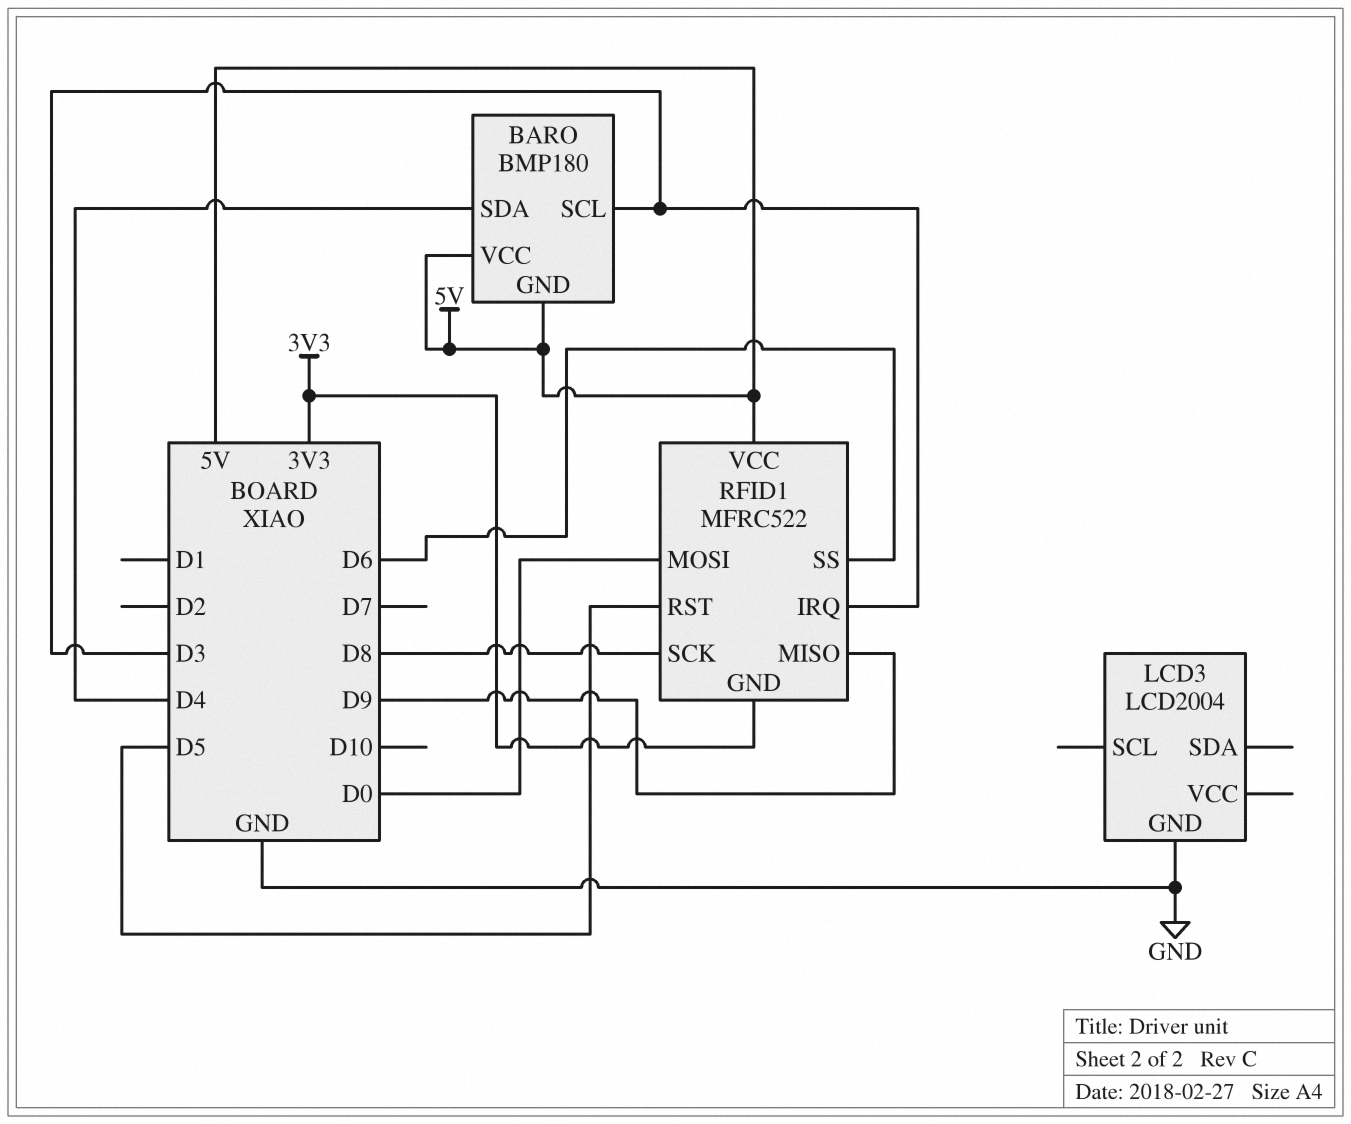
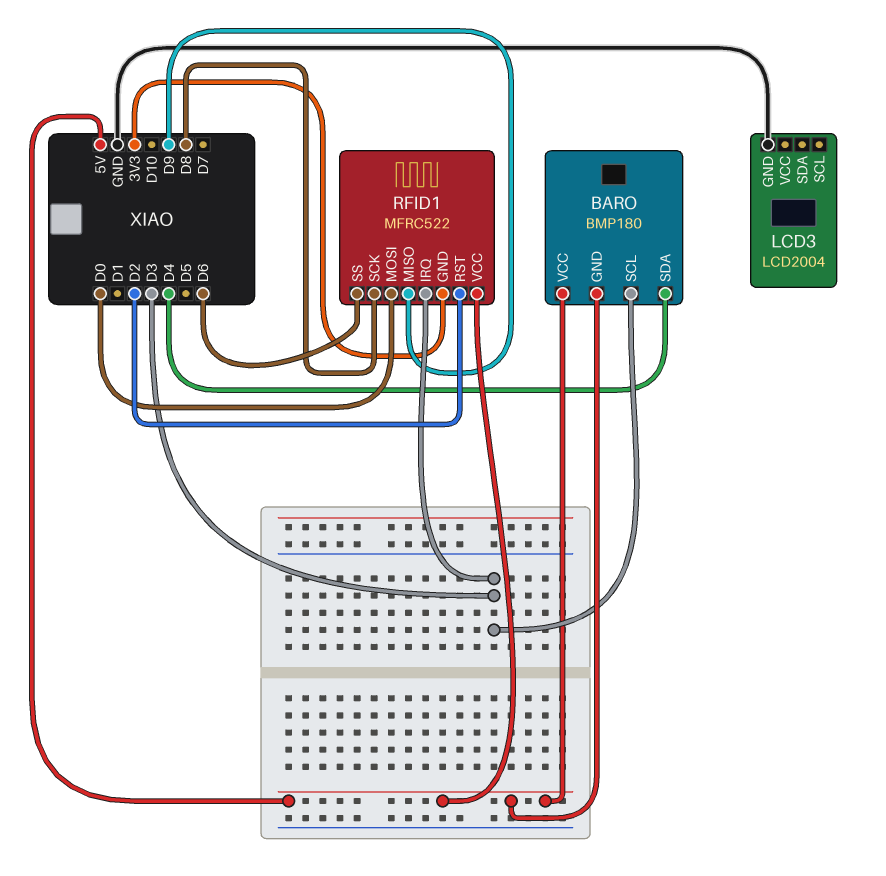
RFID1 pin RST: D5 -> D2

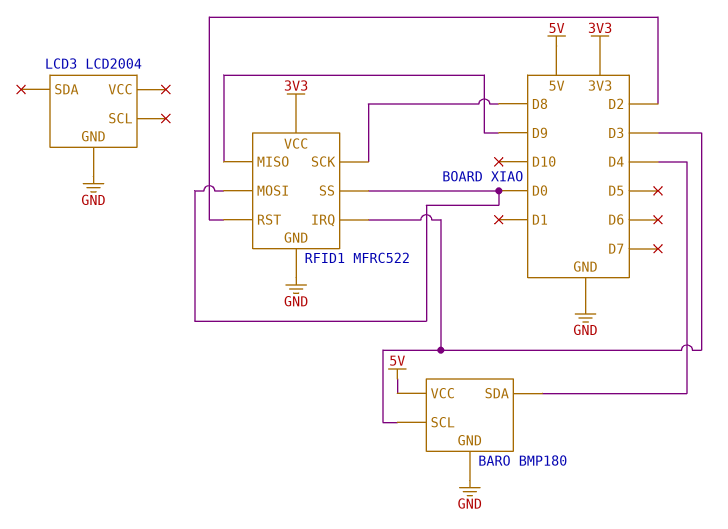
BARO pin GND: 5V -> GND
RFID1 pin GND: 3V3 -> GND
RFID1 pin SS: D6 -> D0
RFID1 pin VCC: 5V -> 3V3

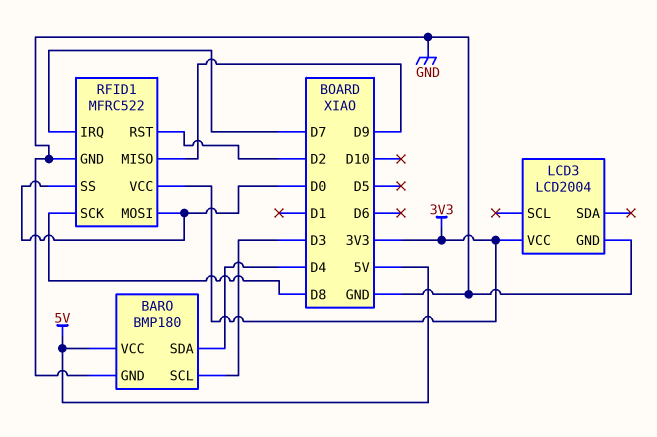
LCD3 pin VCC: none -> 3V3
RFID1 pin IRQ: D3 -> D7

